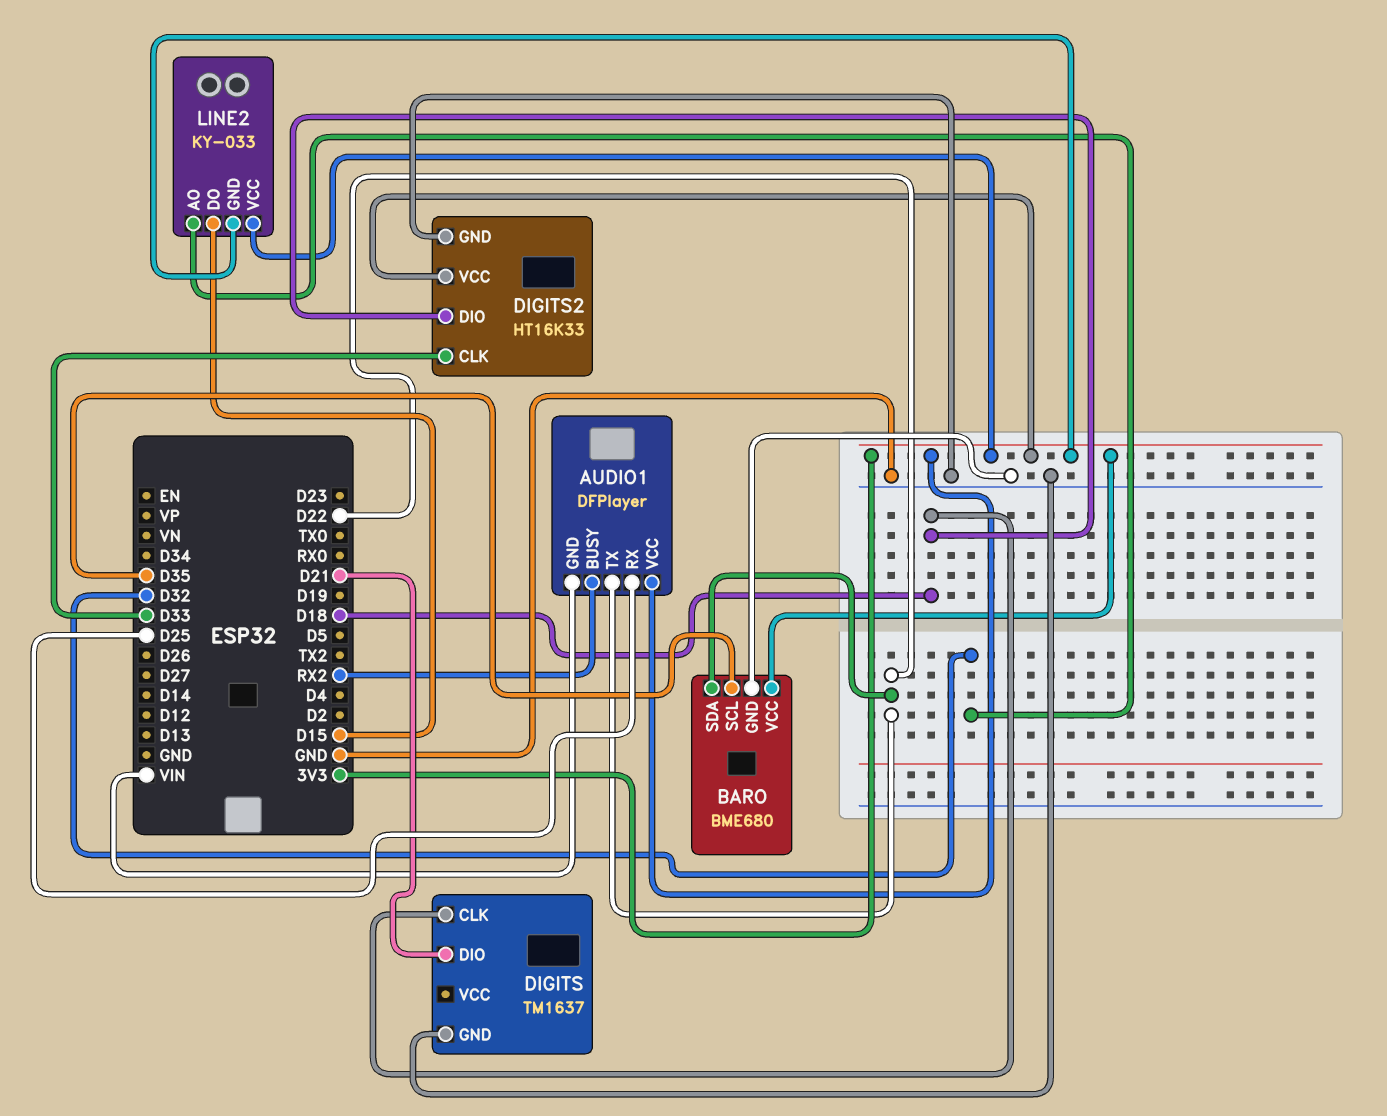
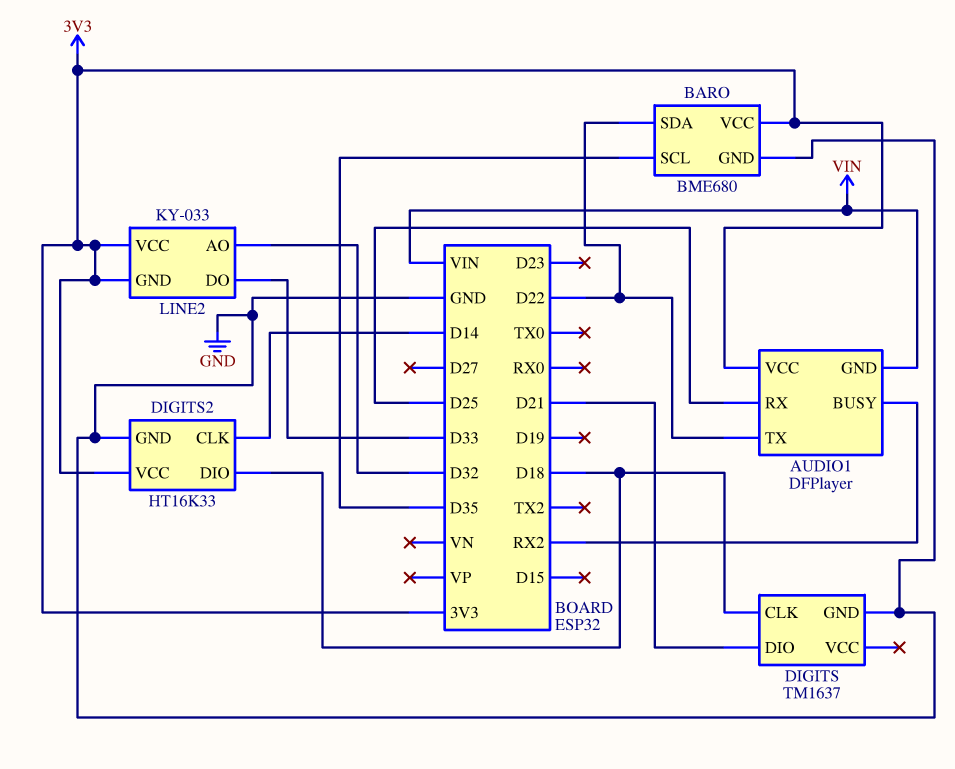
DIGITS2 pin CLK: D33 -> D14
LINE2 pin DO: D15 -> D33

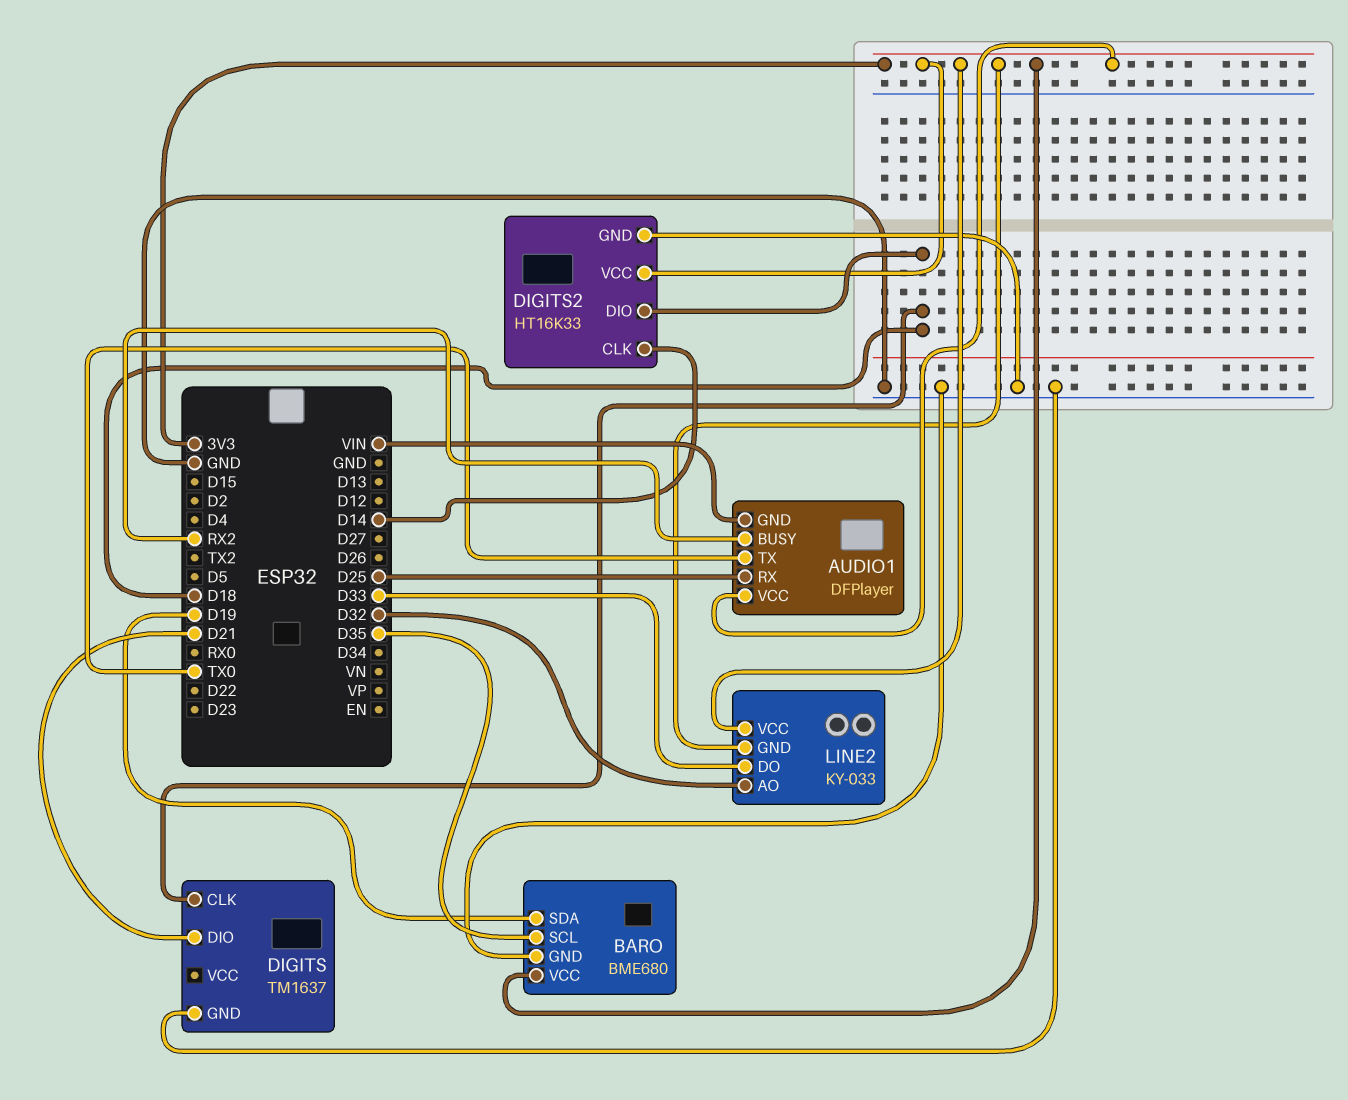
AUDIO1 pin TX: D22 -> TX0
BARO pin SDA: D22 -> D19

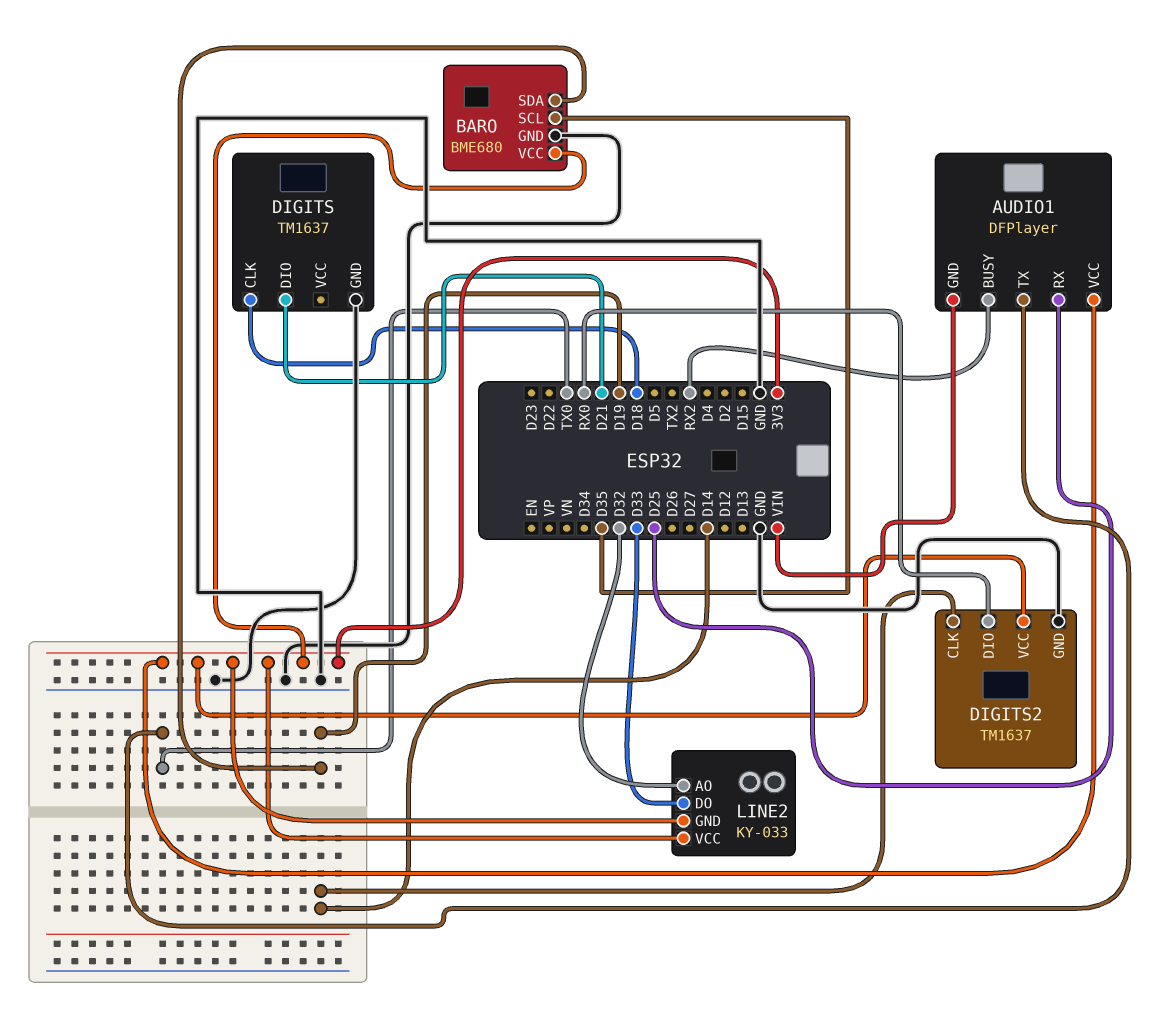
DIGITS2: HT16K33 -> TM1637
DIGITS2 pin DIO: D18 -> RX0

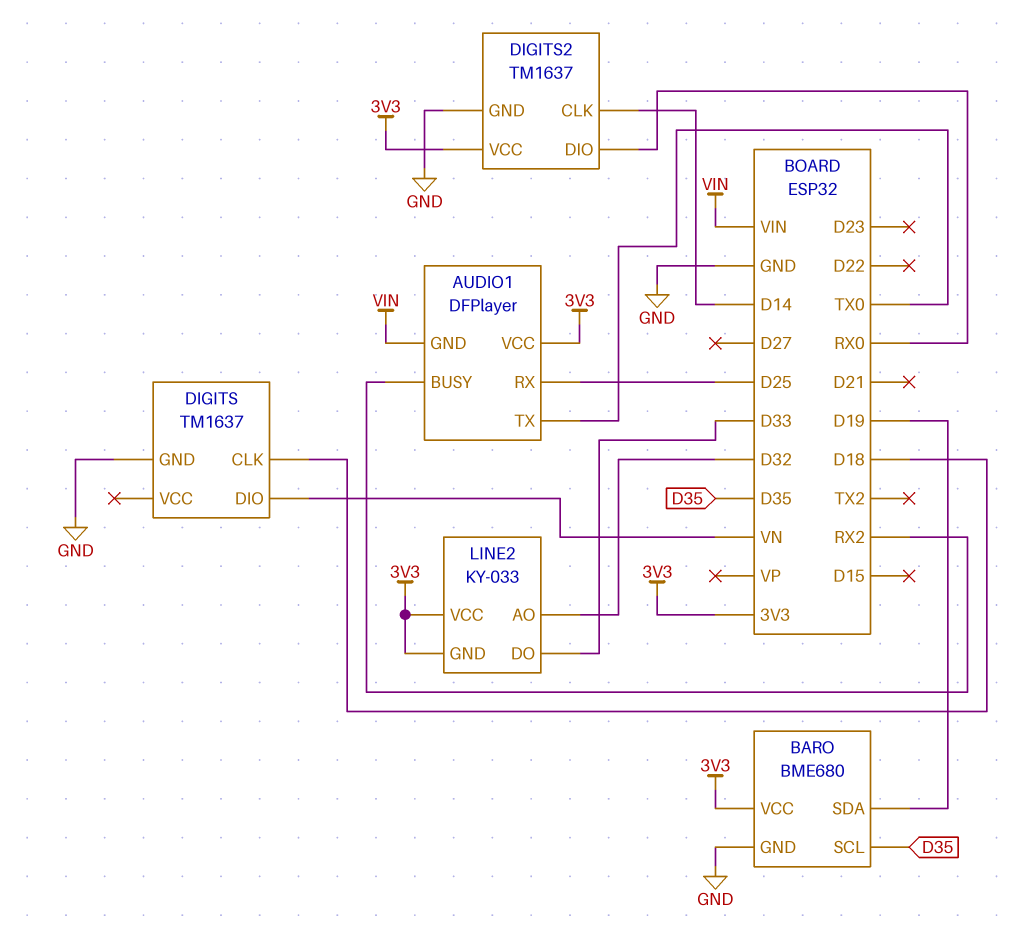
DIGITS pin DIO: D21 -> VN

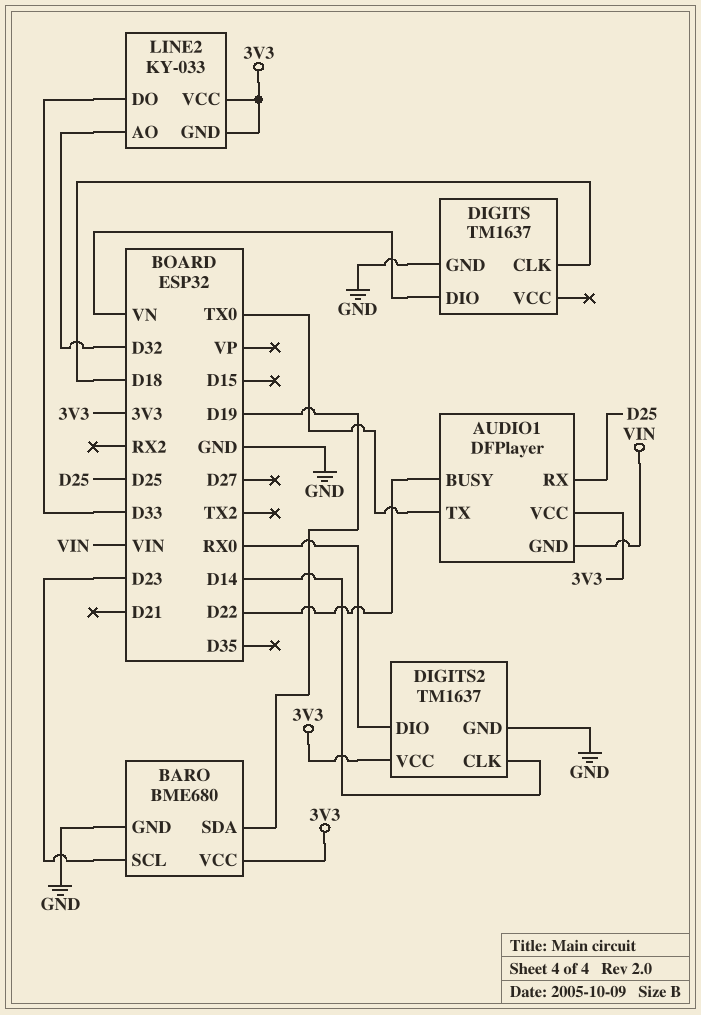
AUDIO1 pin BUSY: RX2 -> D22
BARO pin SCL: D35 -> D23

